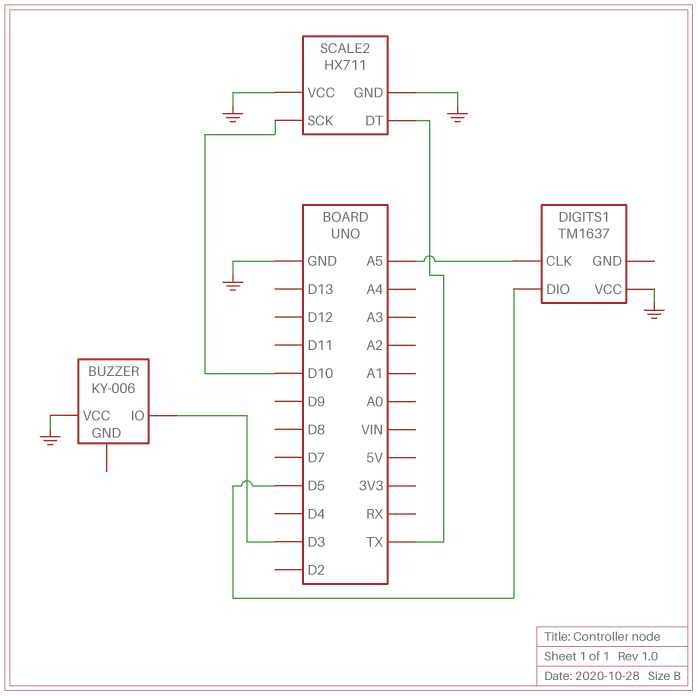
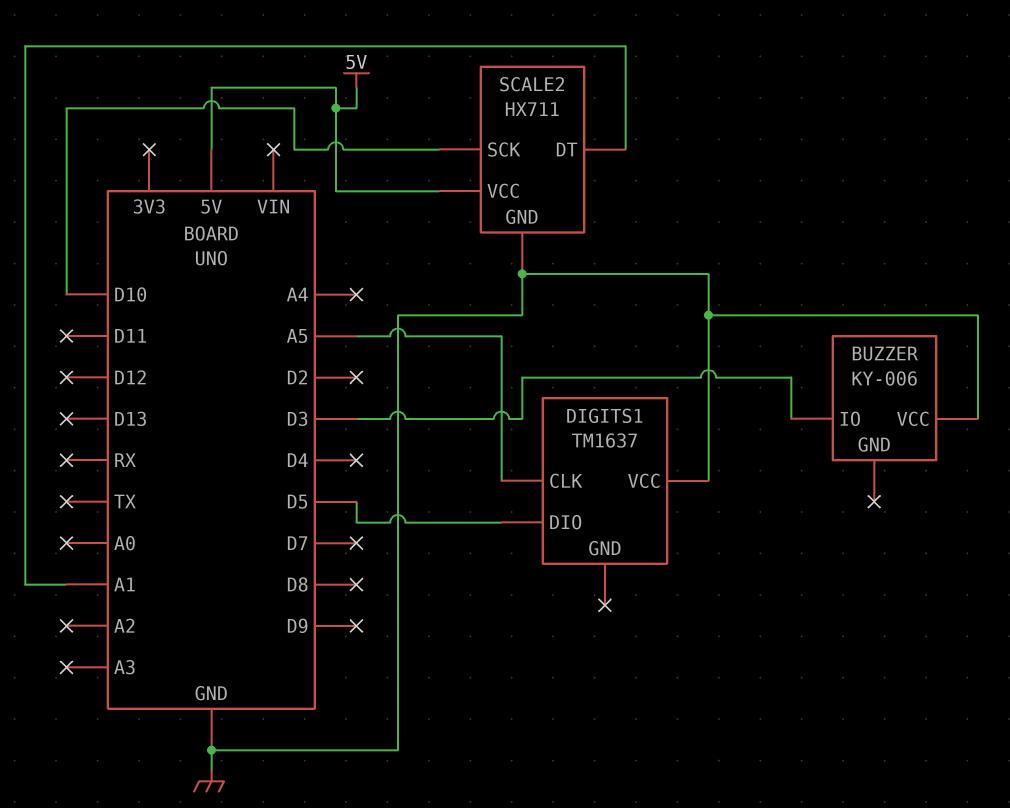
SCALE2 pin DT: TX -> A1
SCALE2 pin VCC: GND -> 5V

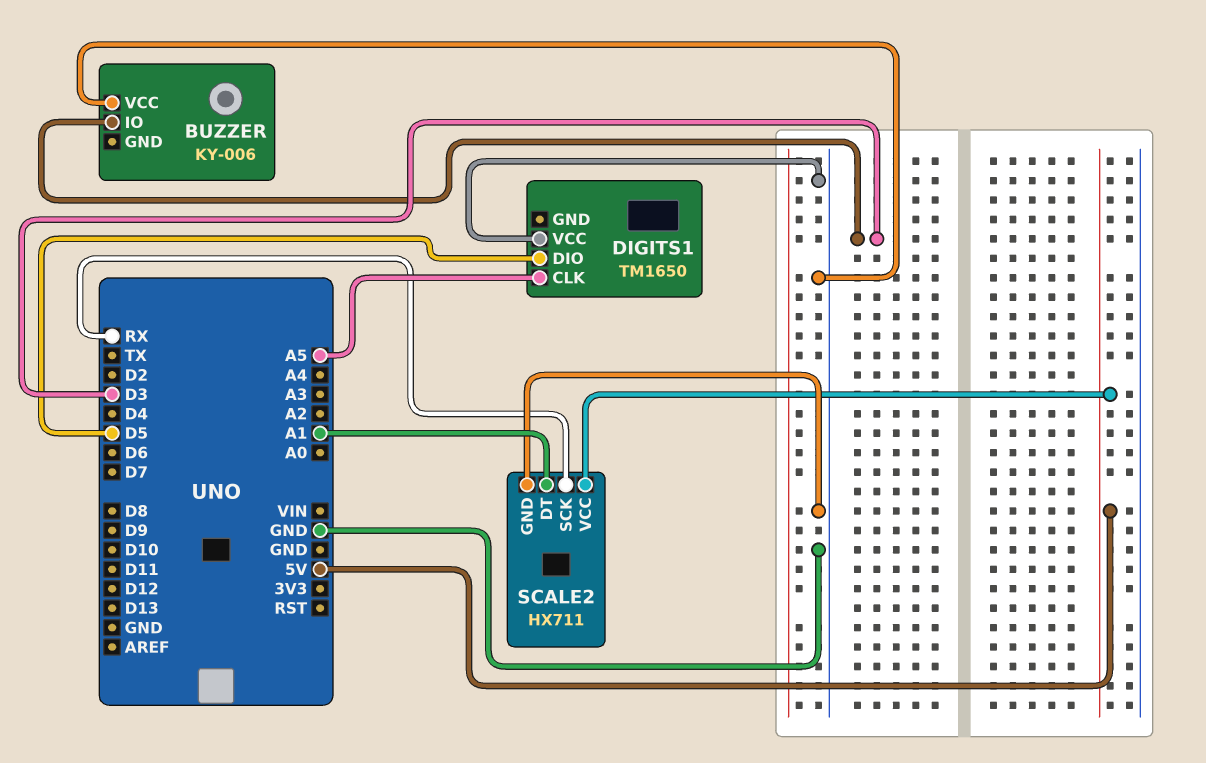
DIGITS1: TM1637 -> TM1650
SCALE2 pin SCK: D10 -> RX

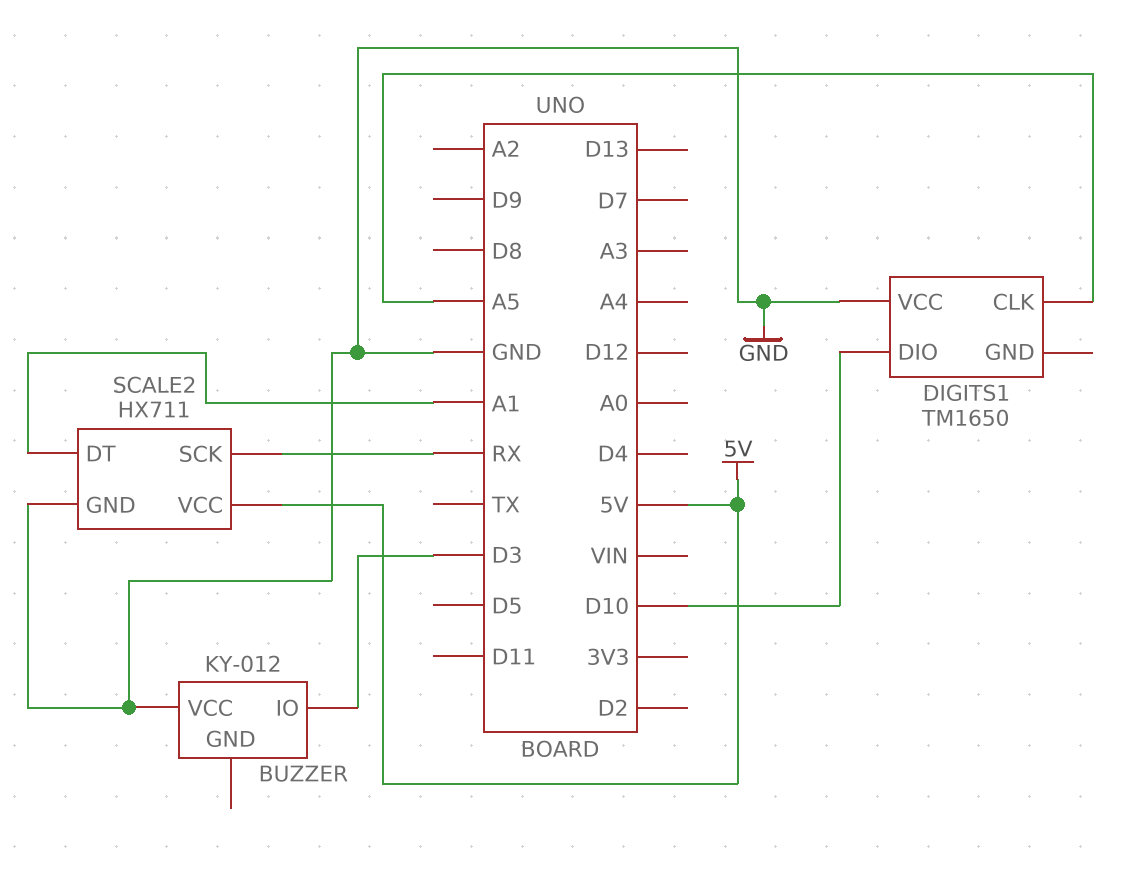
BUZZER: KY-006 -> KY-012
DIGITS1 pin DIO: D5 -> D10

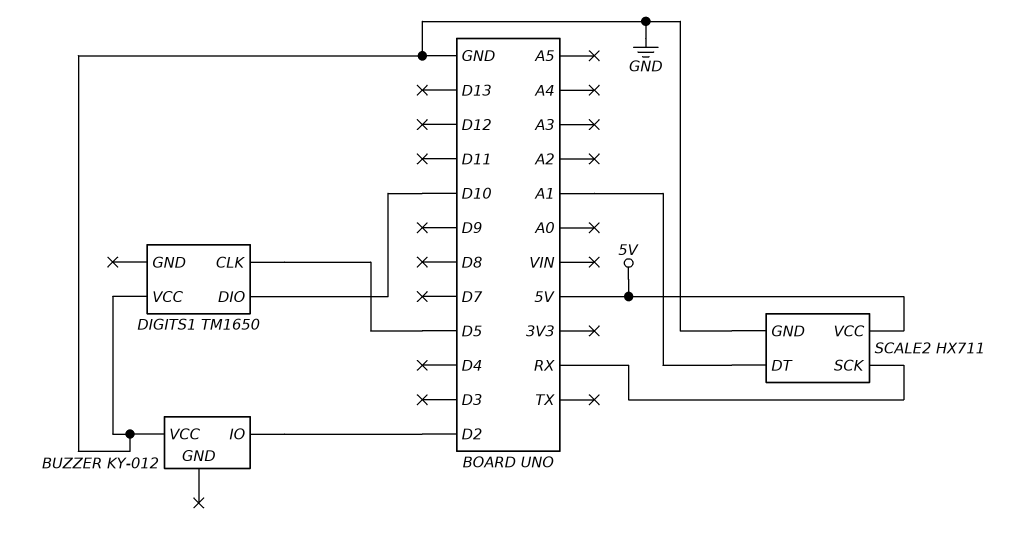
BUZZER pin IO: D3 -> D2
DIGITS1 pin CLK: A5 -> D5

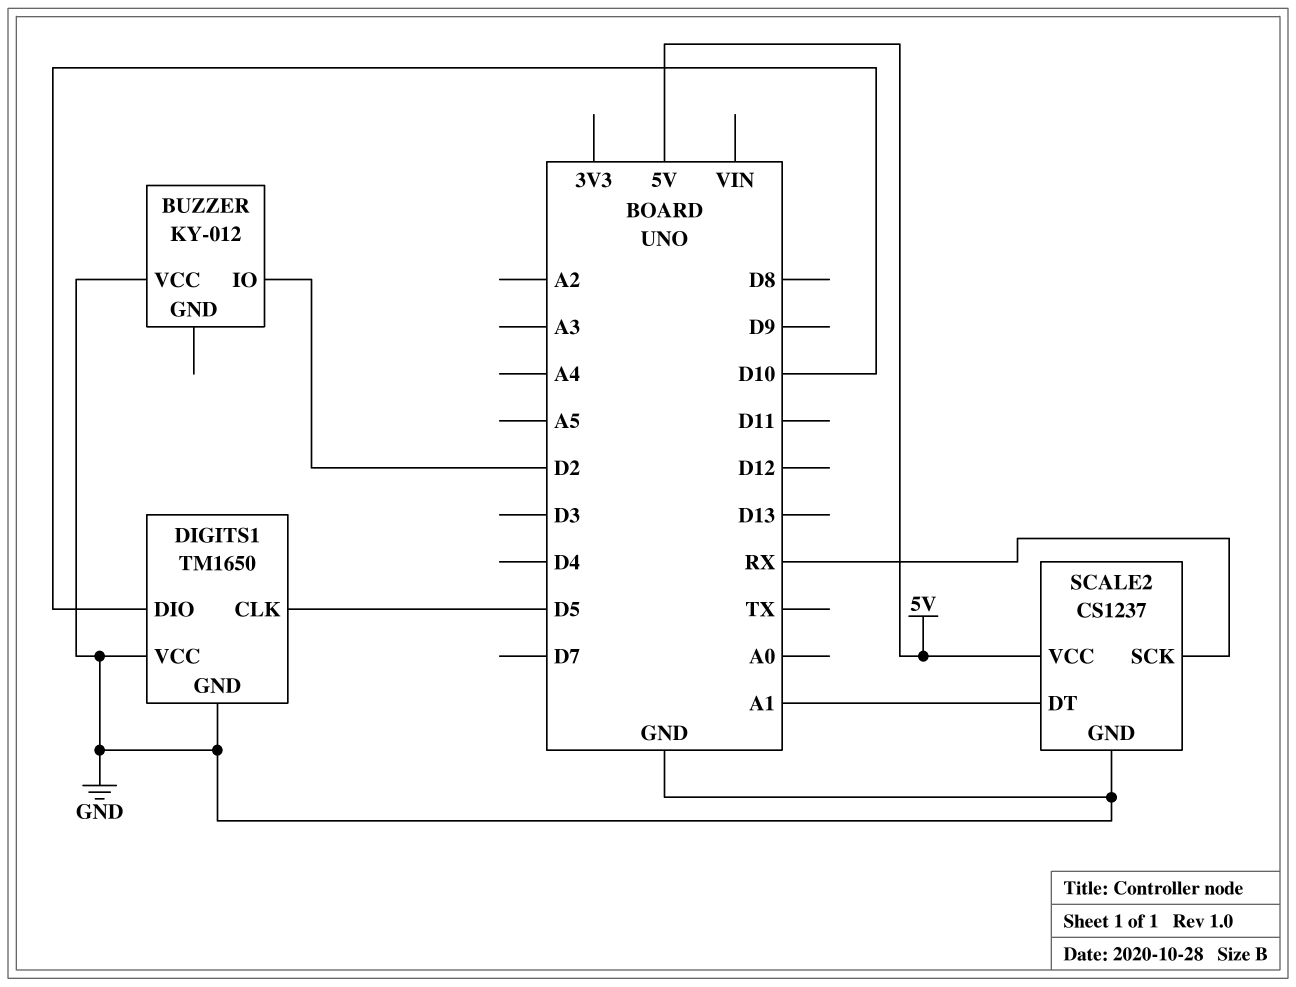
DIGITS1 pin GND: none -> GND
SCALE2: HX711 -> CS1237

